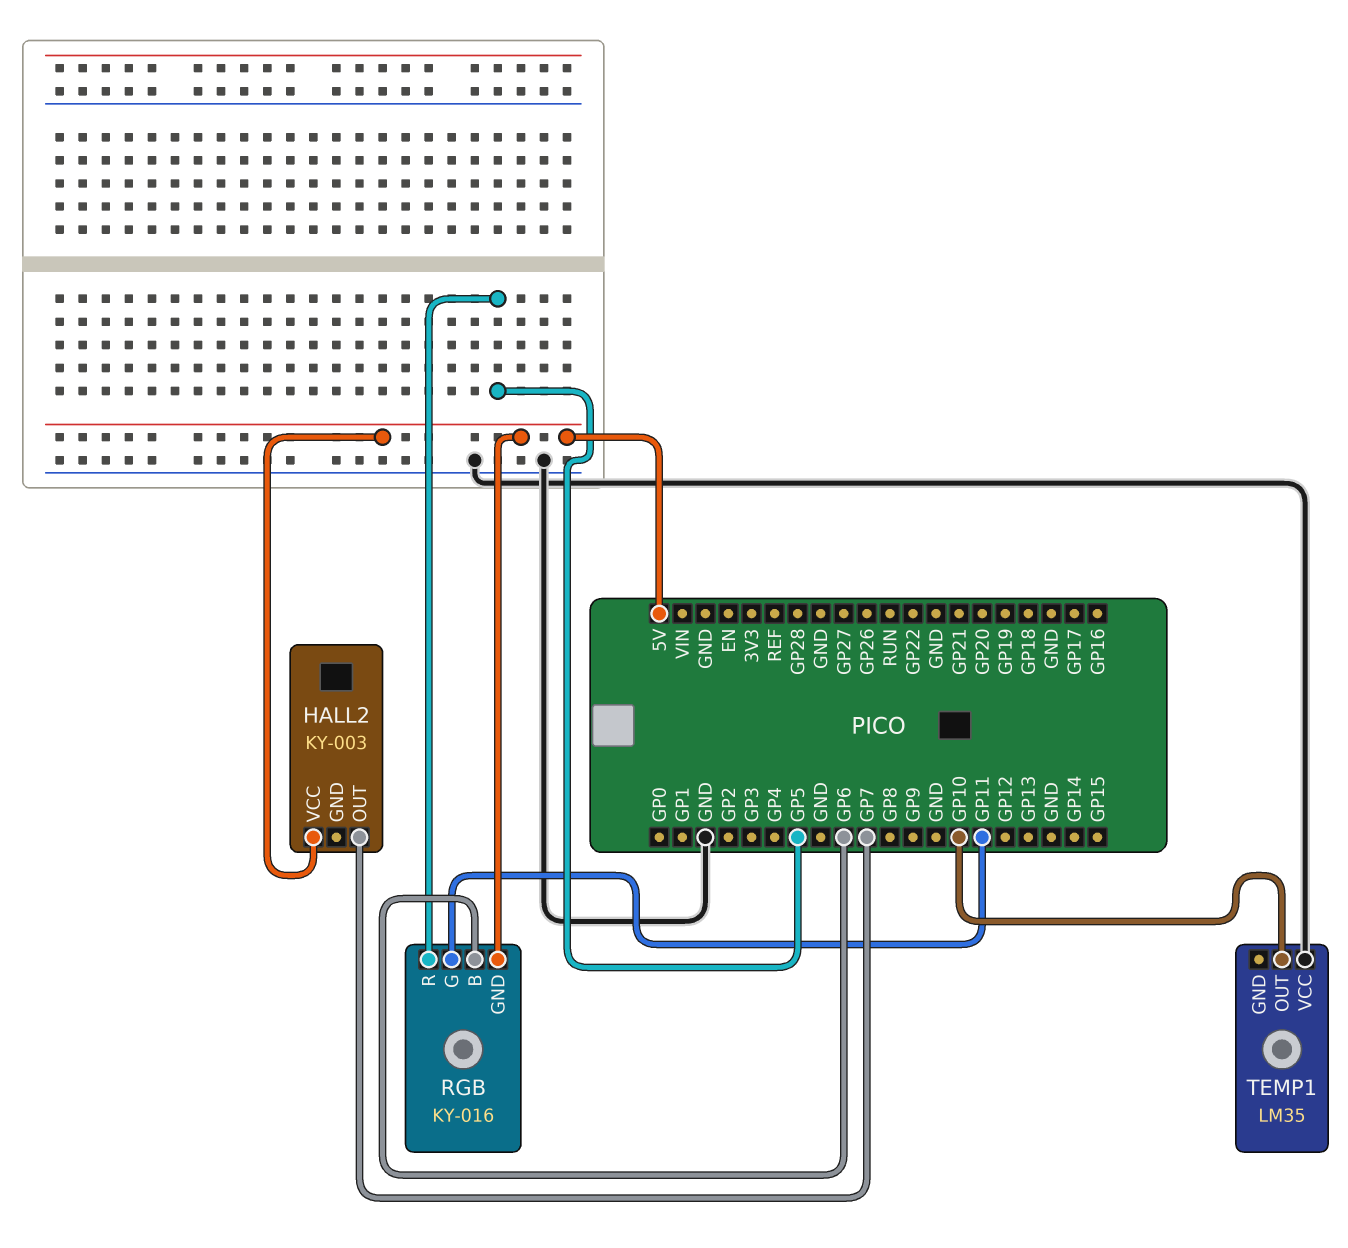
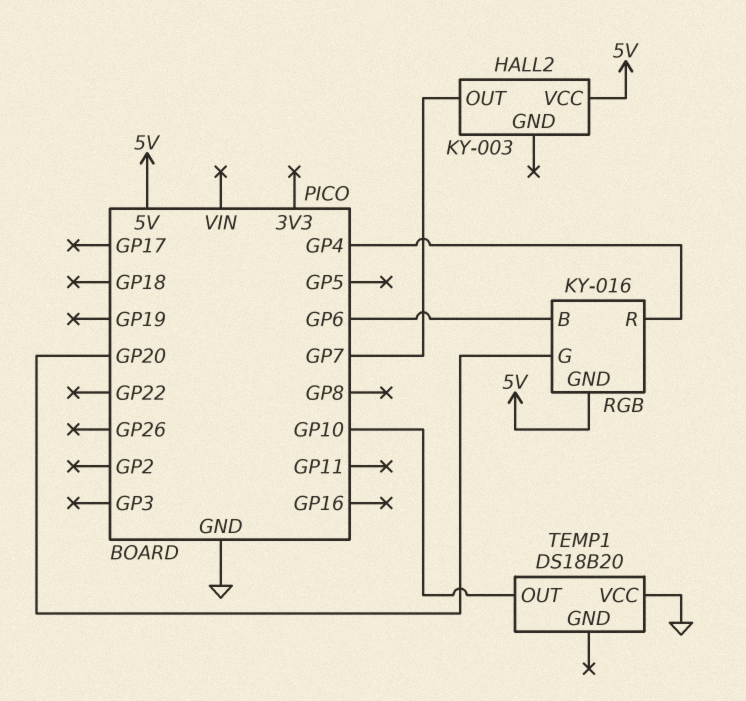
RGB pin G: GP11 -> GP20
RGB pin R: GP5 -> GP4
TEMP1: LM35 -> DS18B20

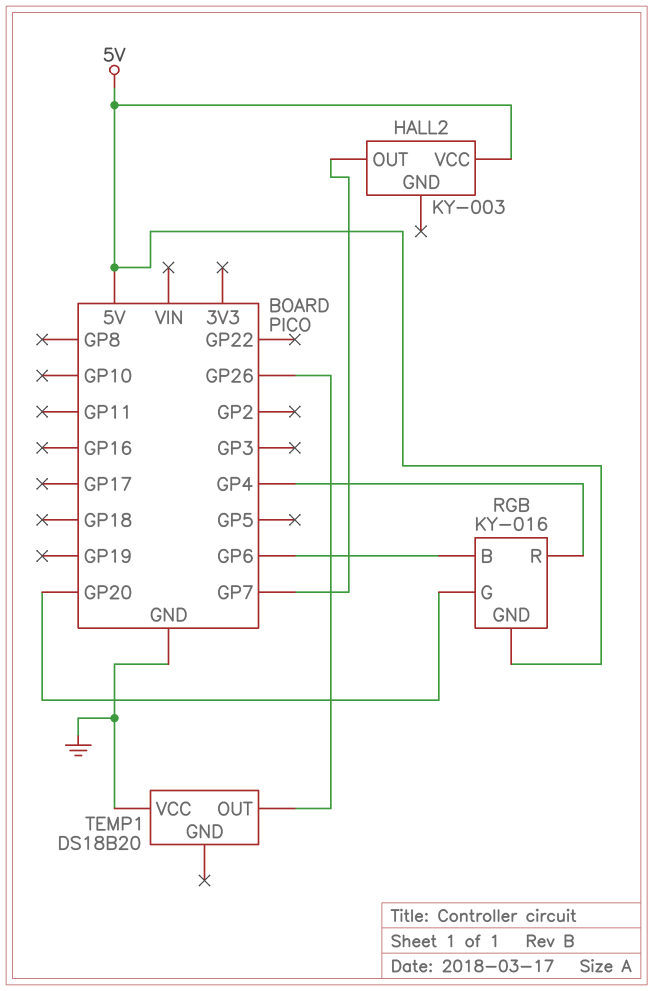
TEMP1 pin OUT: GP10 -> GP26

